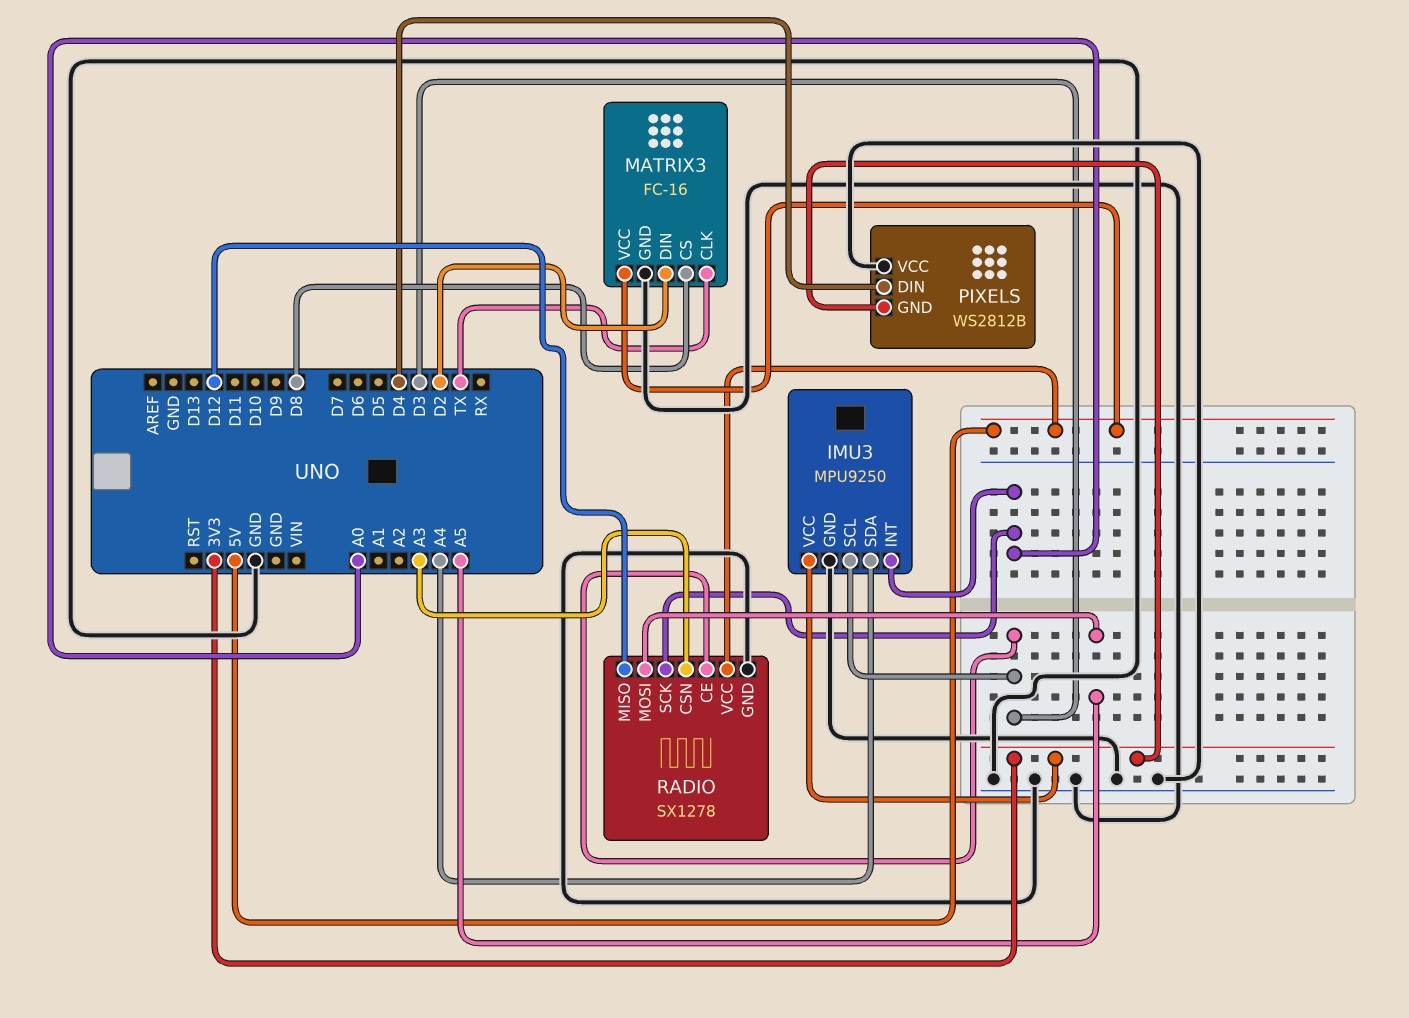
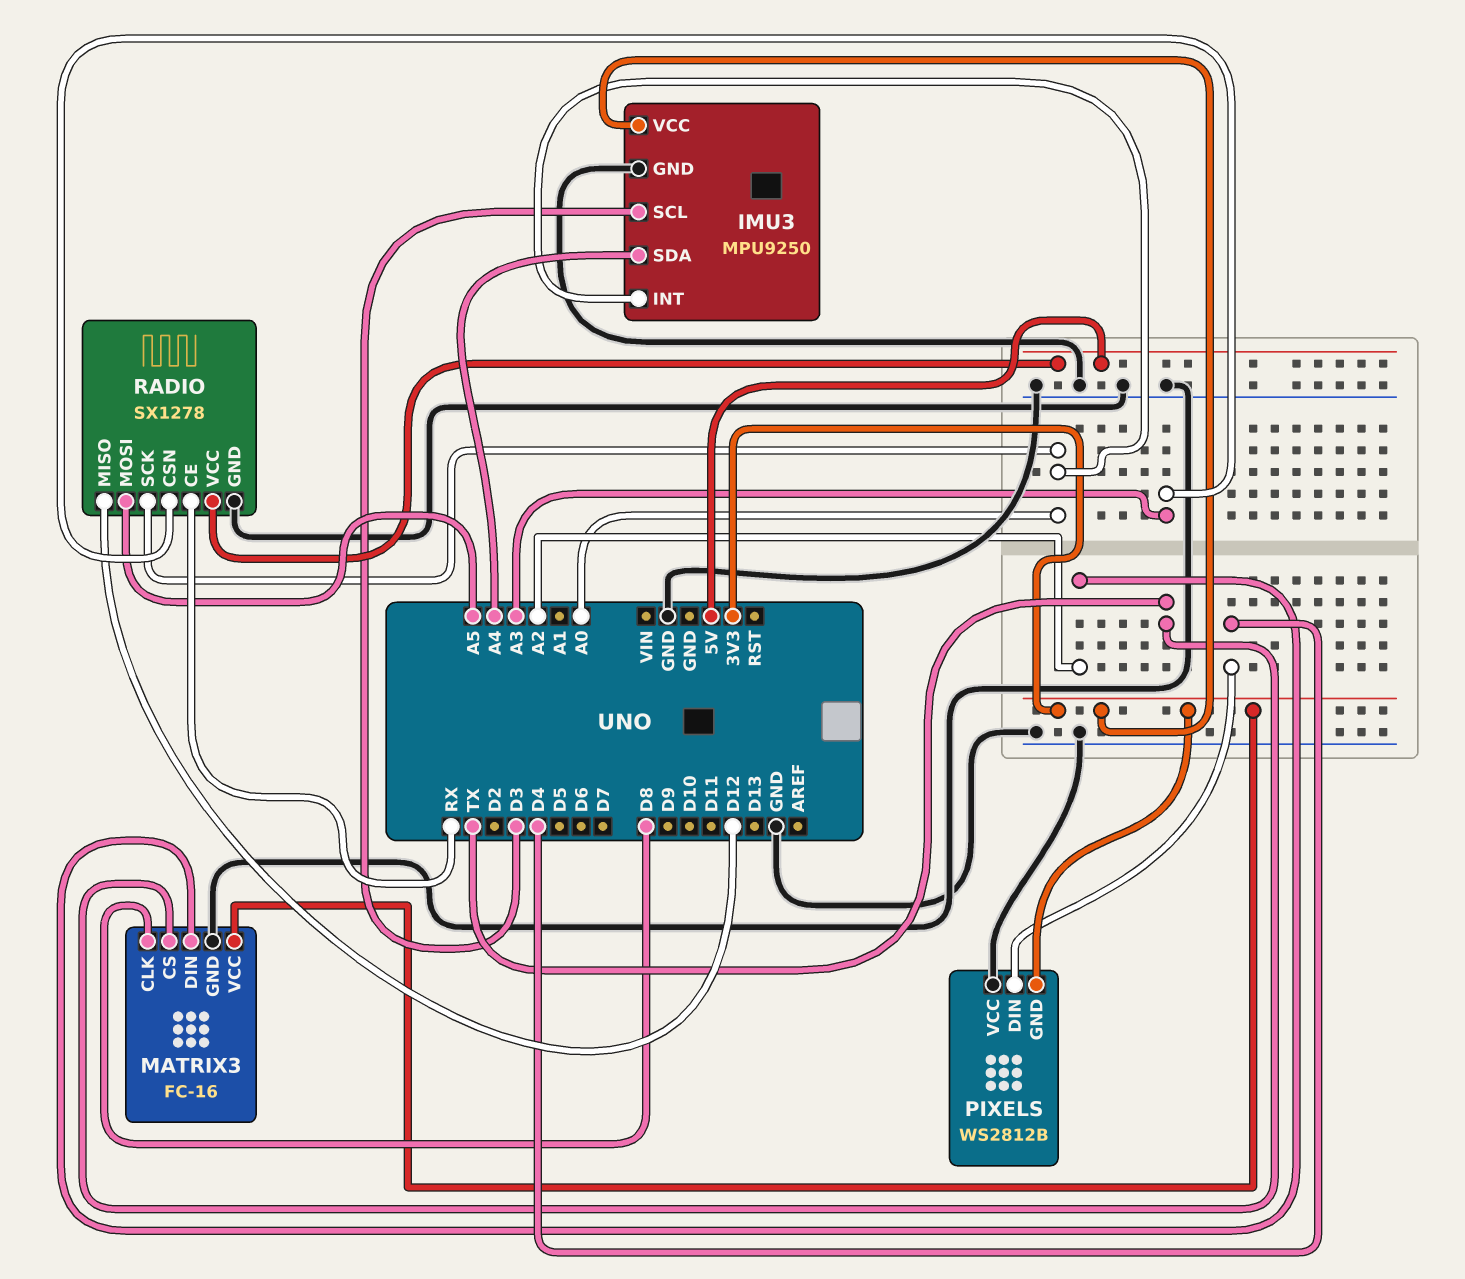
MATRIX3 pin CLK: TX -> D8
MATRIX3 pin CS: D8 -> TX
MATRIX3 pin DIN: D2 -> A2
MATRIX3 pin VCC: 5V -> 3V3
RADIO pin CE: D3 -> RX

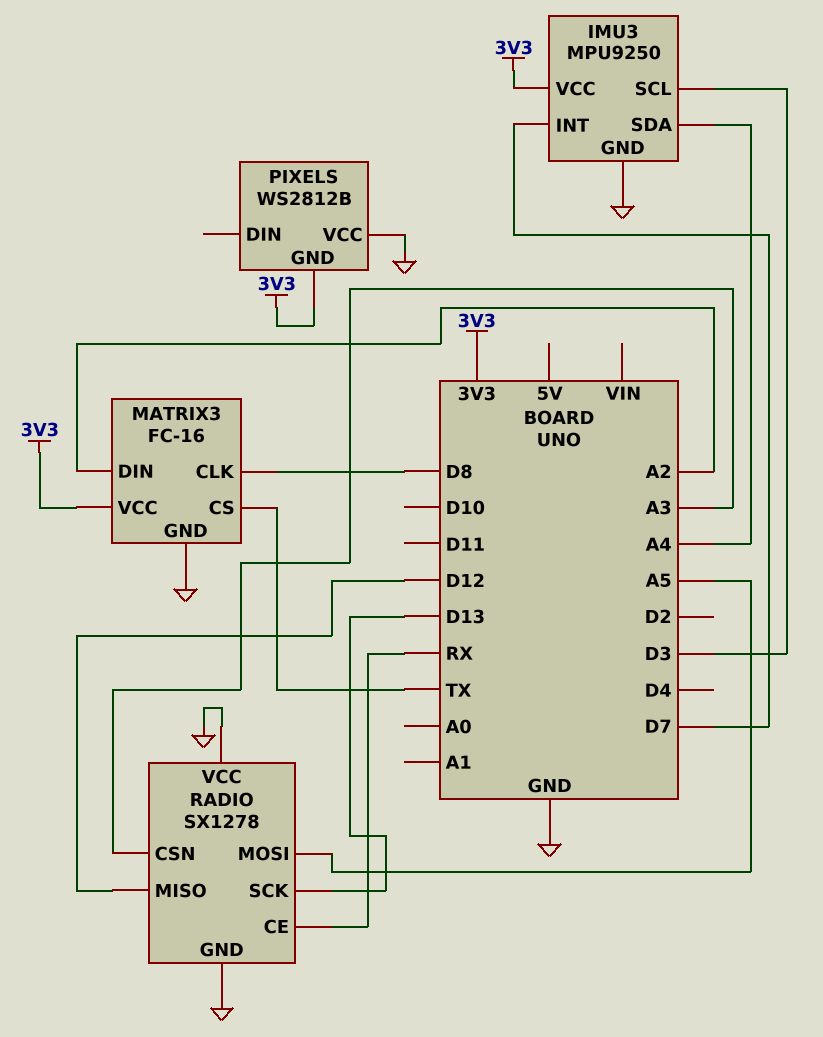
IMU3 pin INT: A0 -> D7
PIXELS pin DIN: D4 -> none
RADIO pin SCK: A0 -> D13
RADIO pin VCC: 5V -> GND

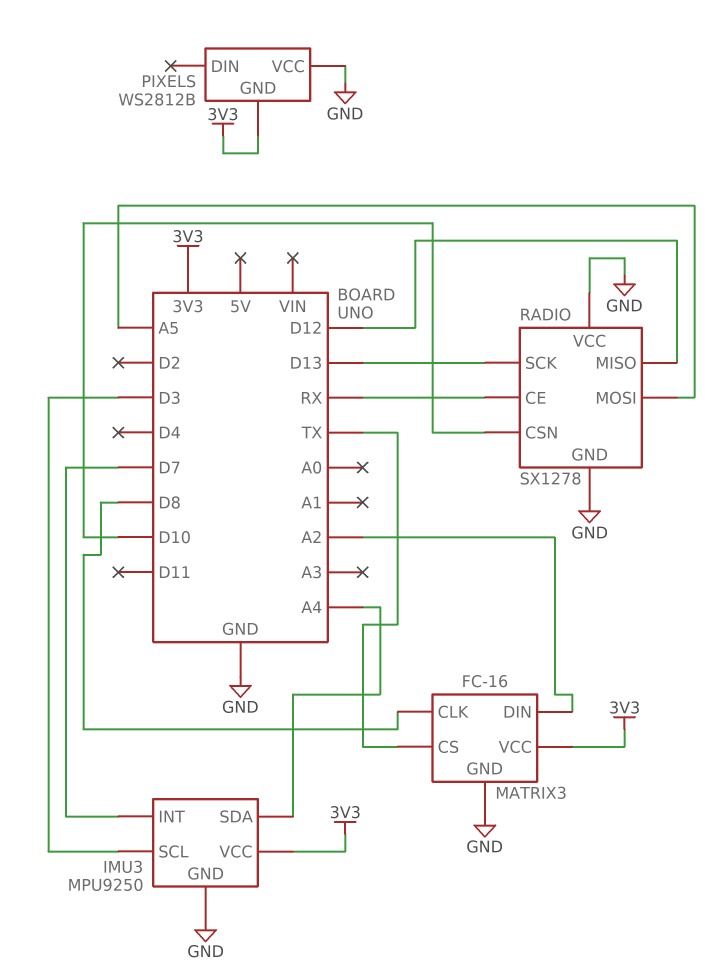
RADIO pin CSN: A3 -> D10

